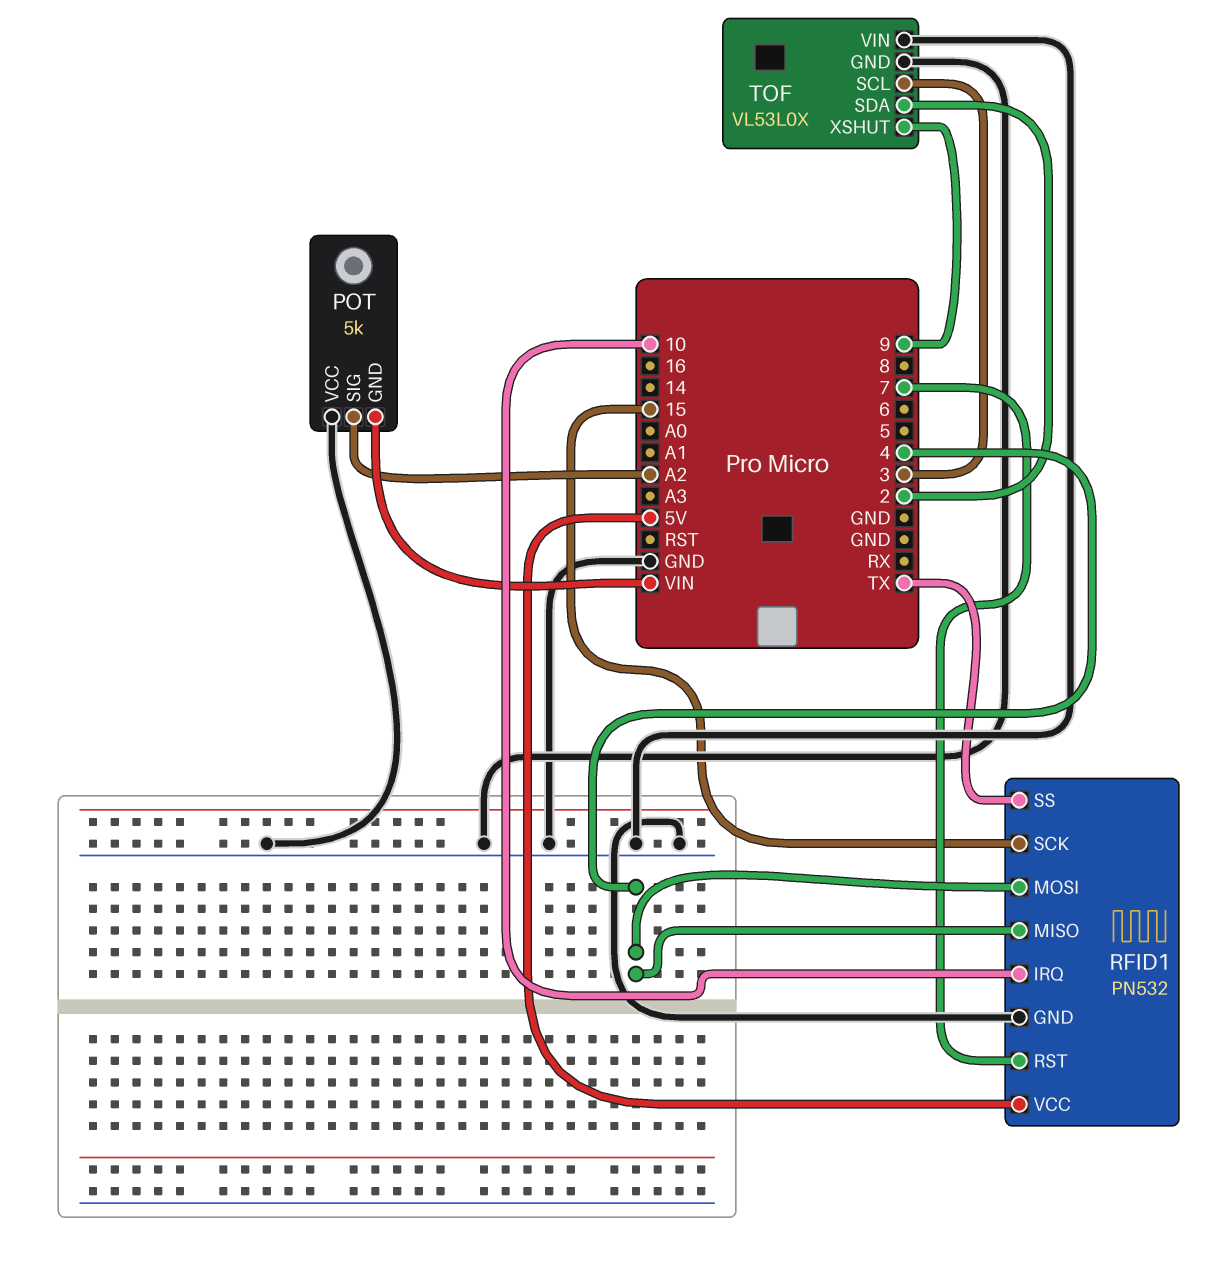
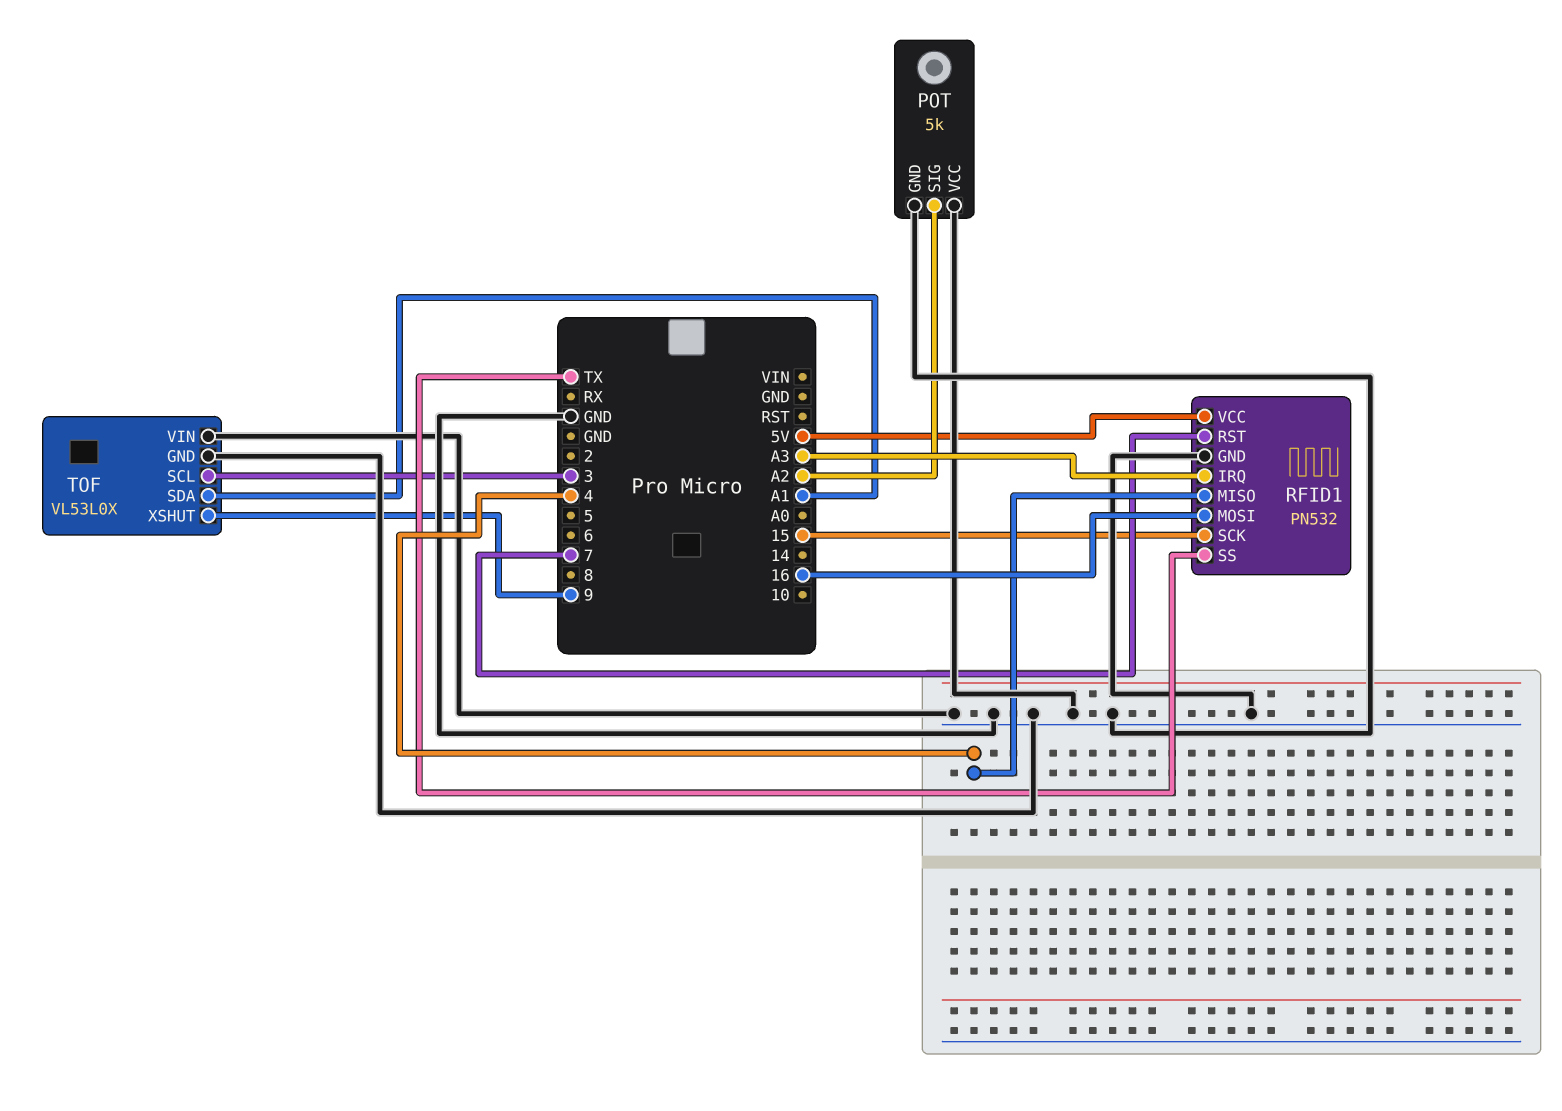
POT pin GND: VIN -> GND
RFID1 pin IRQ: 10 -> A3
RFID1 pin MOSI: 4 -> 16
TOF pin SDA: 2 -> A1

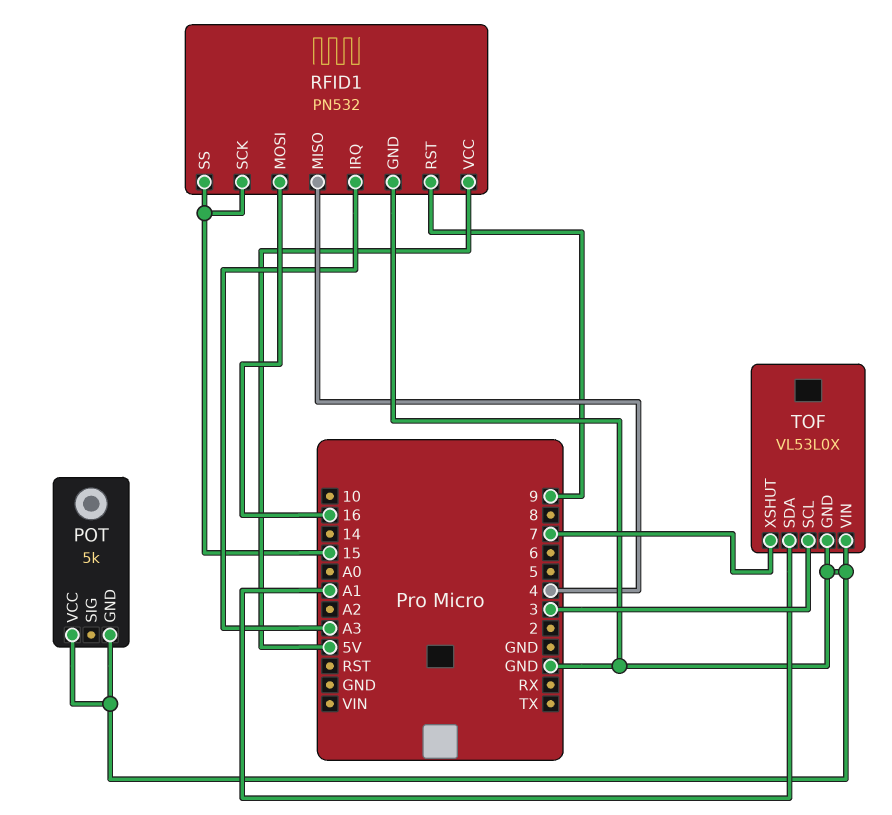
POT pin SIG: A2 -> none
RFID1 pin RST: 7 -> 9
RFID1 pin SS: TX -> 15
TOF pin XSHUT: 9 -> 7

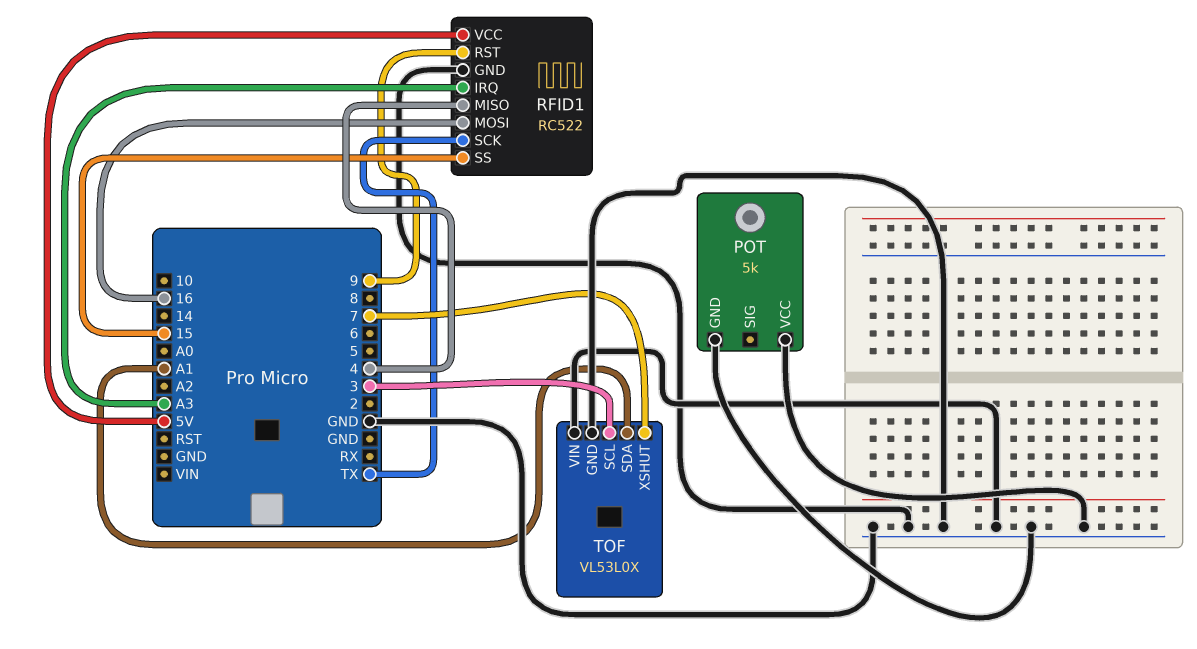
RFID1: PN532 -> RC522
RFID1 pin SCK: 15 -> TX

